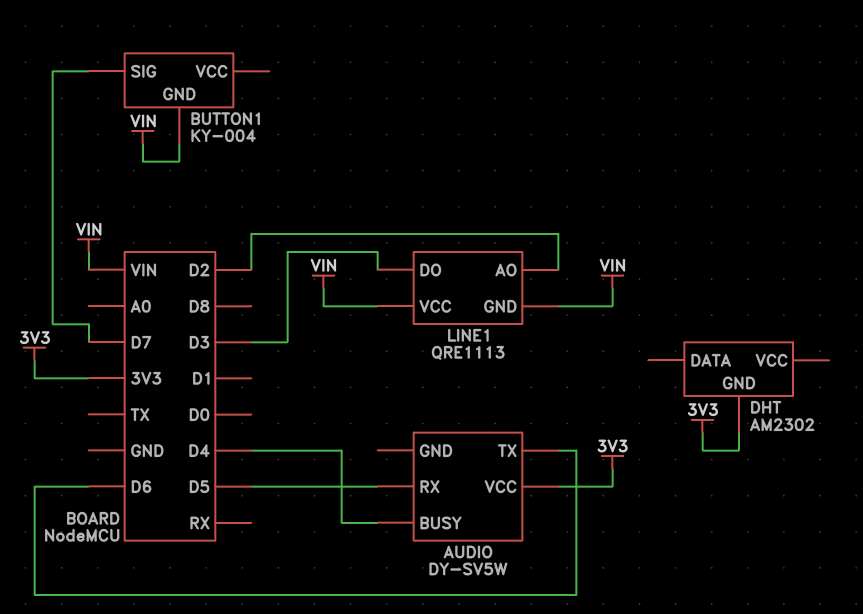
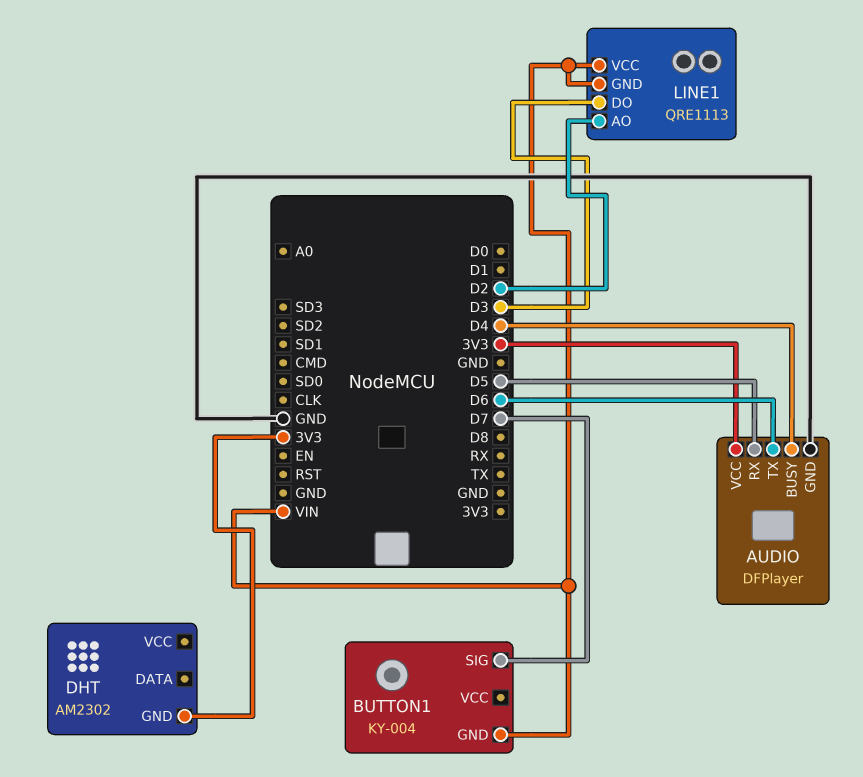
AUDIO: DY-SV5W -> DFPlayer
AUDIO pin GND: none -> GND

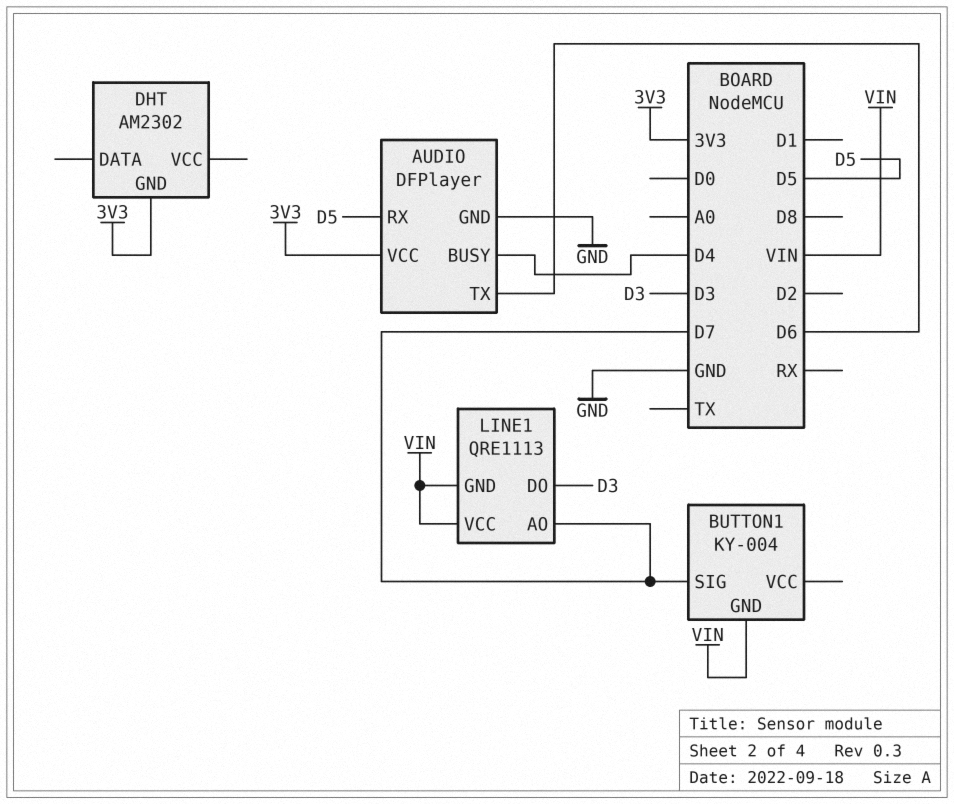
LINE1 pin AO: D2 -> D7

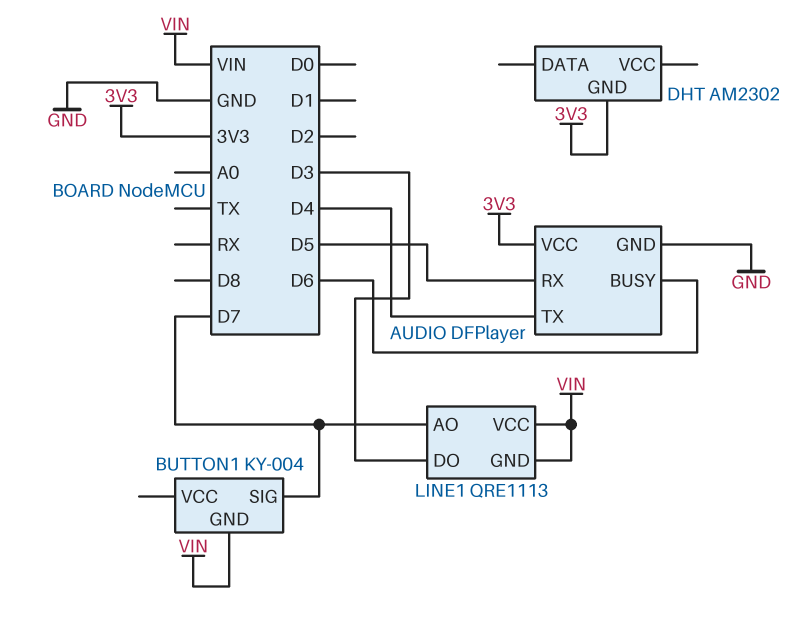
AUDIO pin BUSY: D4 -> D6
AUDIO pin TX: D6 -> D4

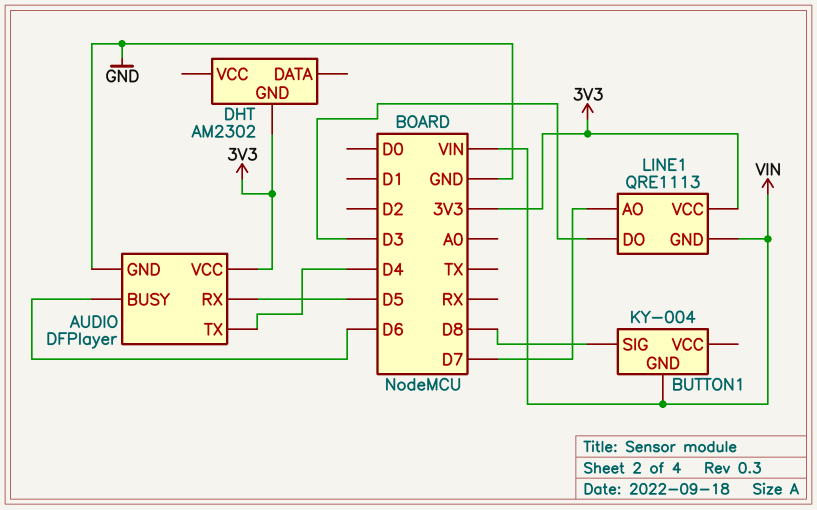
BUTTON1 pin SIG: D7 -> D8
LINE1 pin VCC: VIN -> 3V3

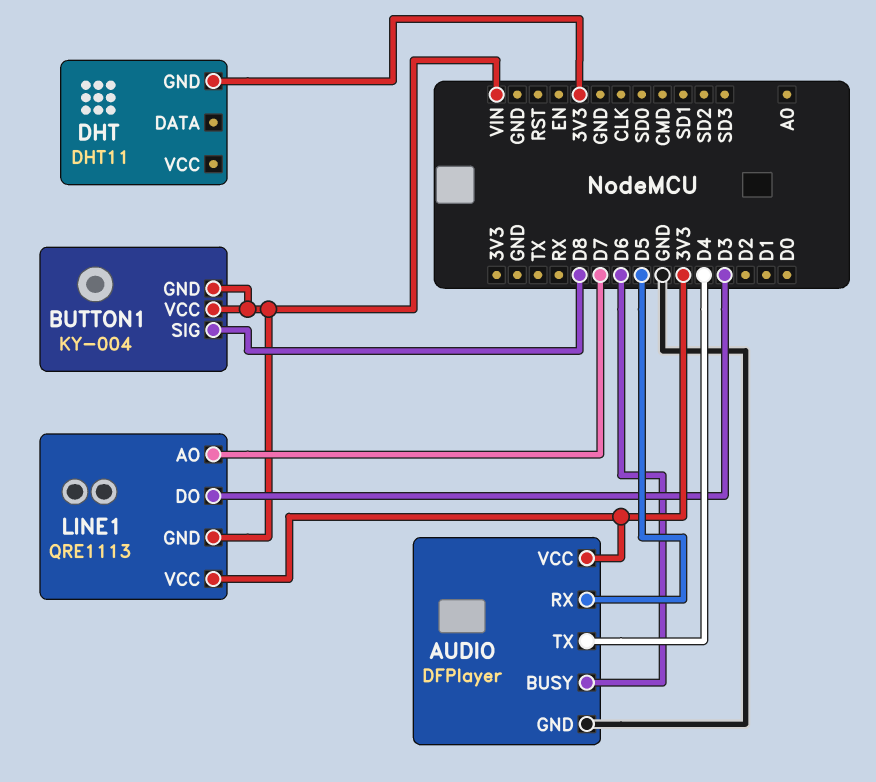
BUTTON1 pin VCC: none -> VIN
DHT: AM2302 -> DHT11

